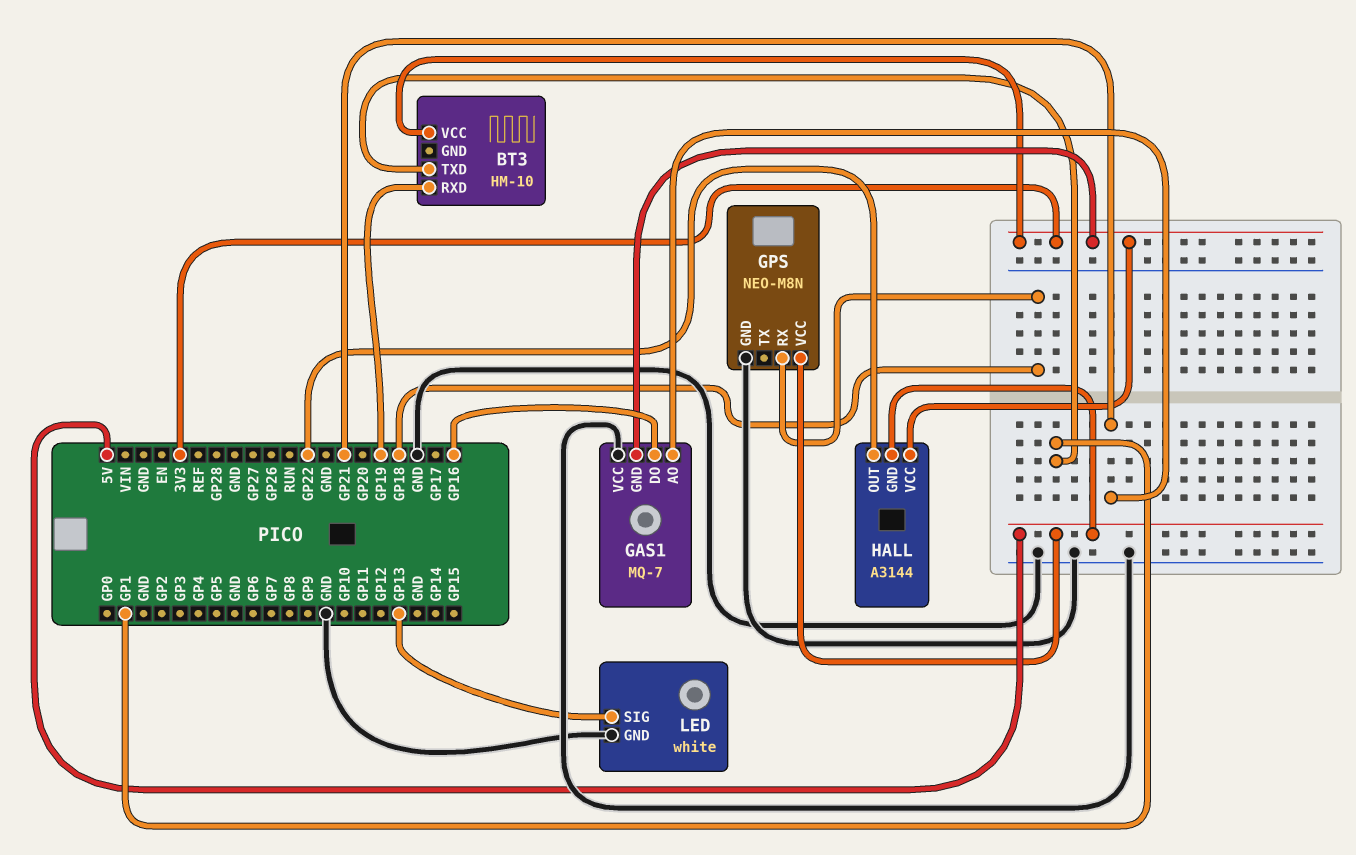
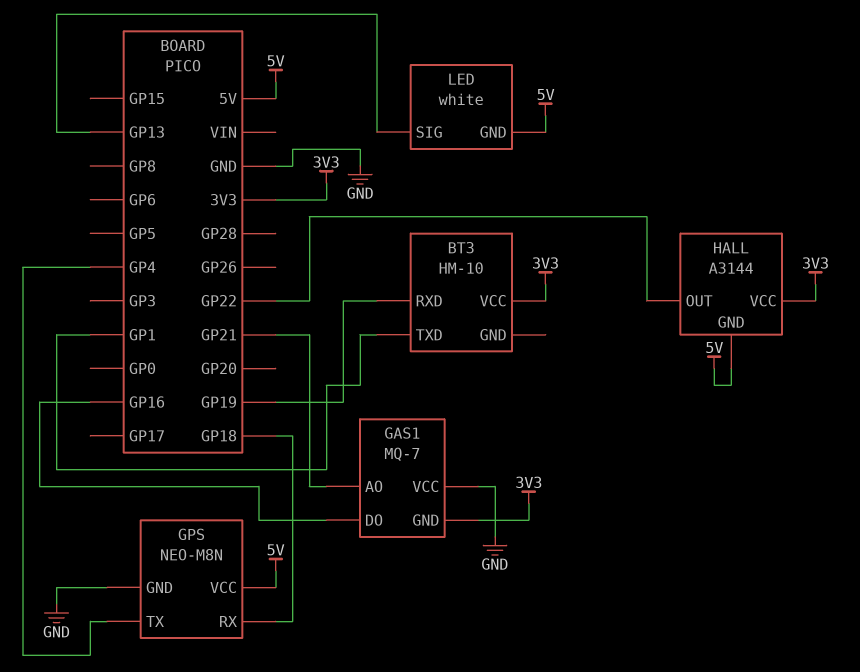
GPS pin TX: none -> GP4
LED pin GND: GND -> 5V

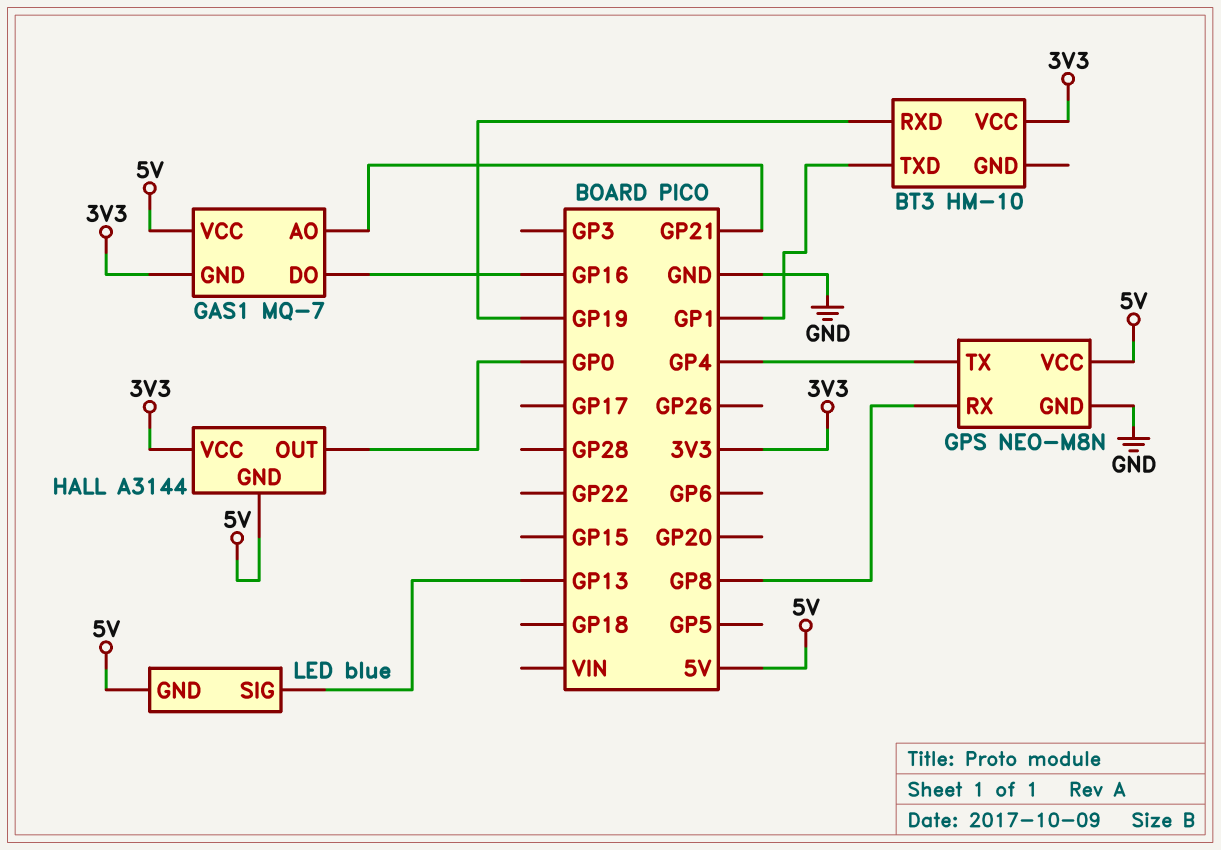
GAS1 pin VCC: GND -> 5V
GPS pin RX: GP18 -> GP8
HALL pin OUT: GP22 -> GP0
LED: white -> blue

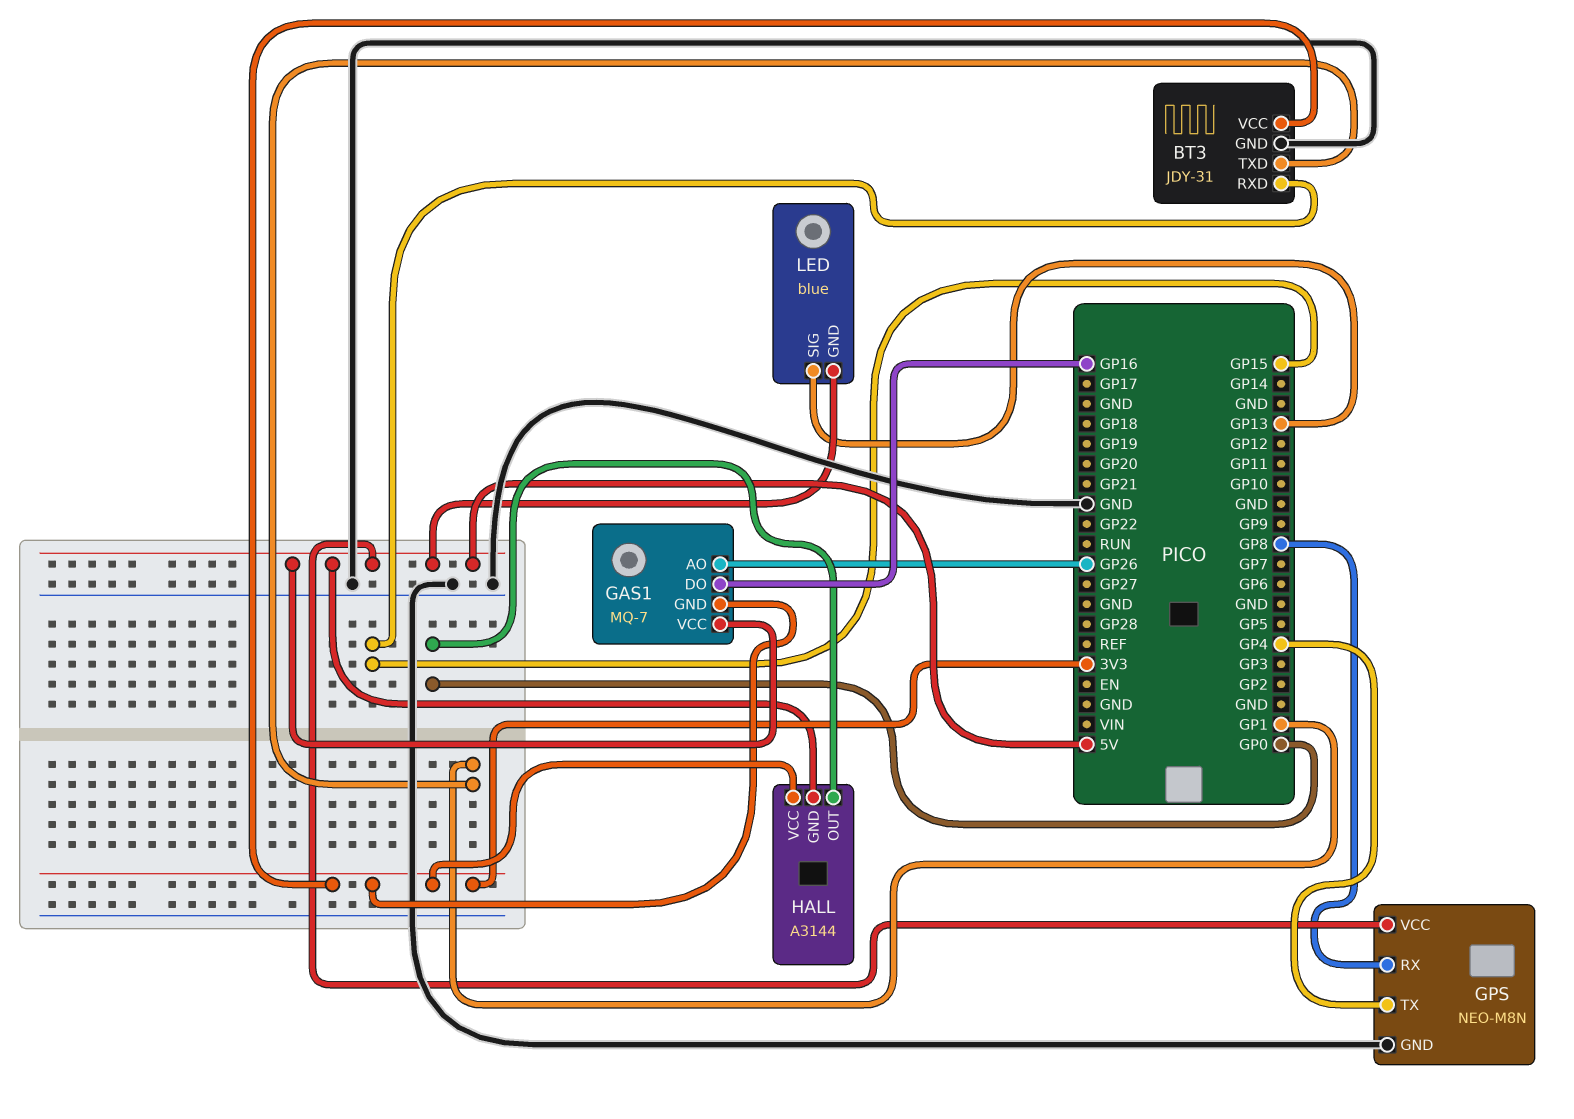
BT3: HM-10 -> JDY-31
BT3 pin GND: none -> GND
BT3 pin RXD: GP19 -> GP15
GAS1 pin AO: GP21 -> GP26

